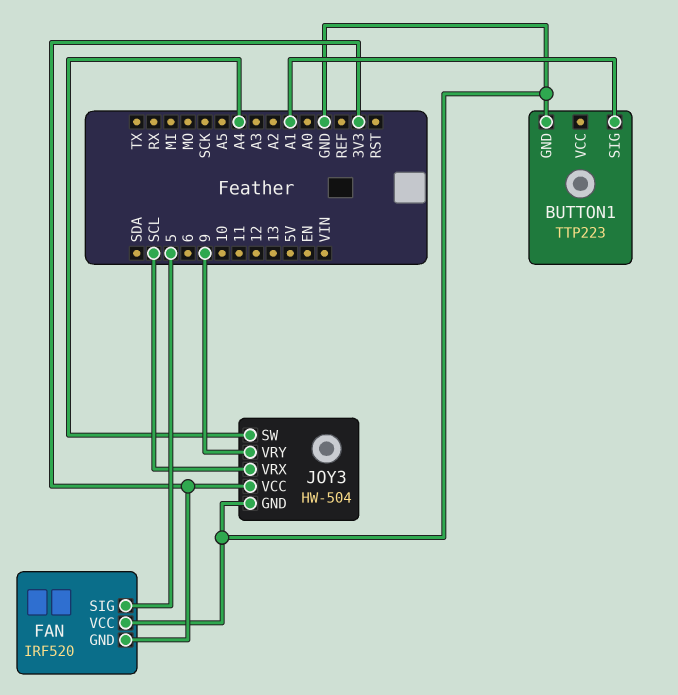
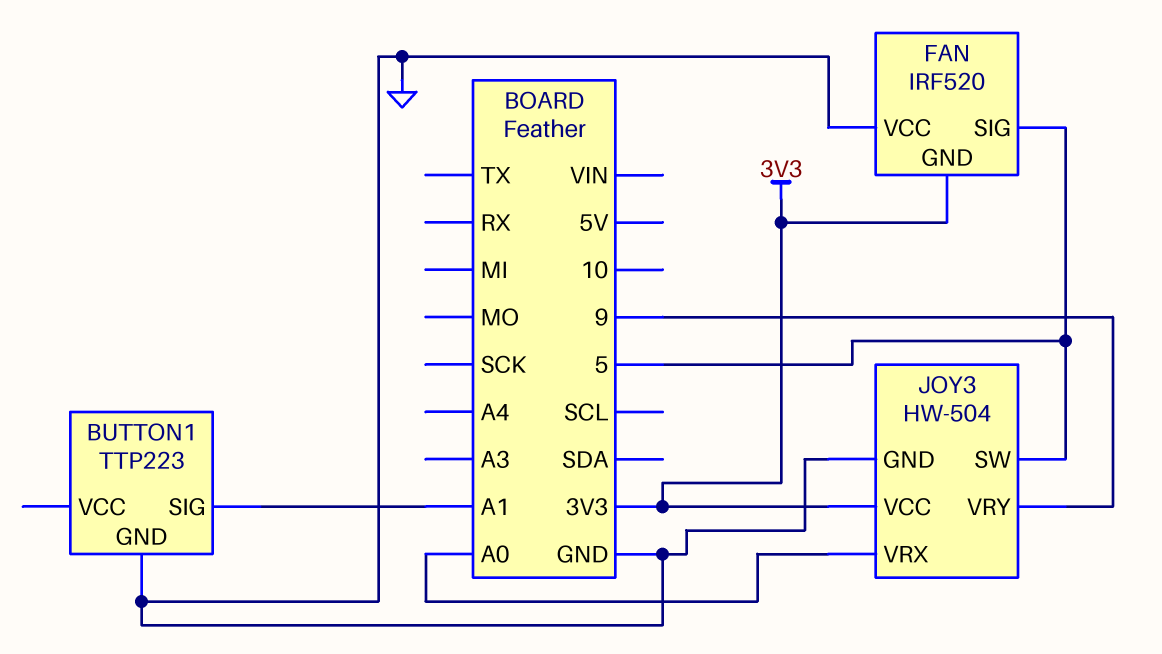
JOY3 pin SW: A4 -> 5
JOY3 pin VRX: SCL -> A0

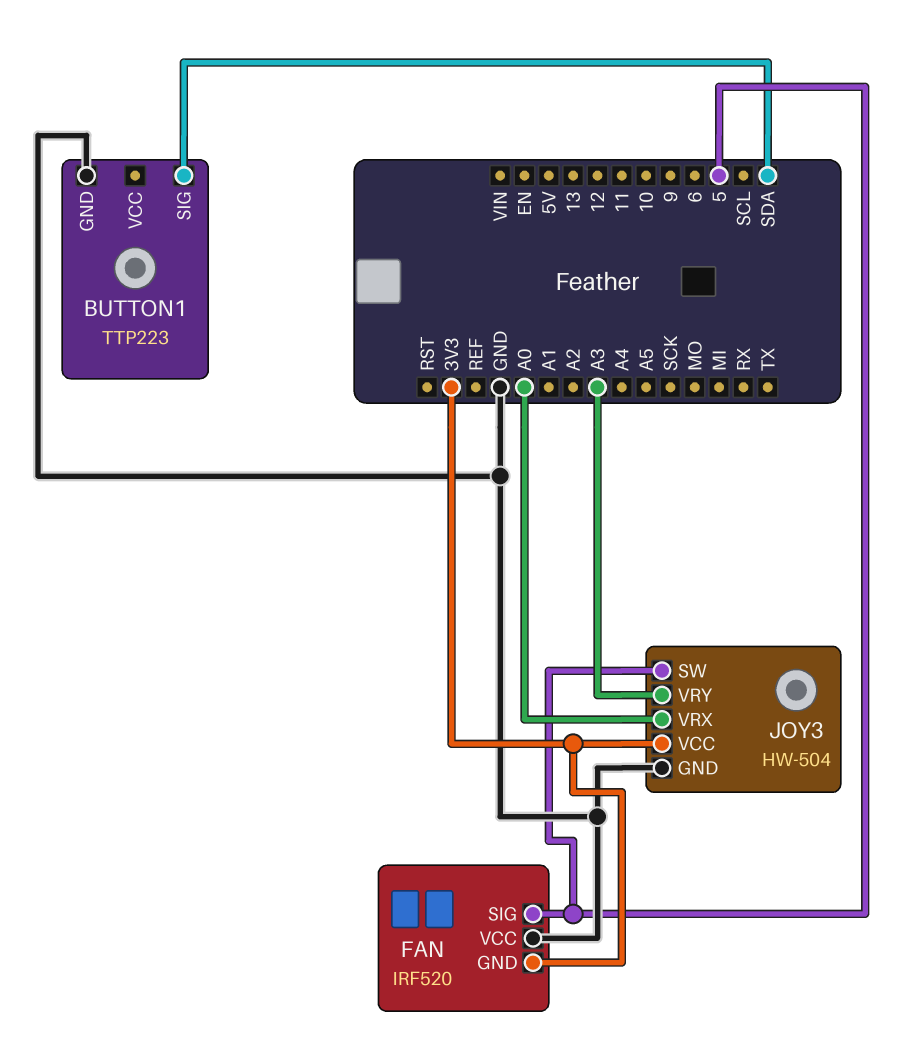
BUTTON1 pin SIG: A1 -> SDA
JOY3 pin VRY: 9 -> A3

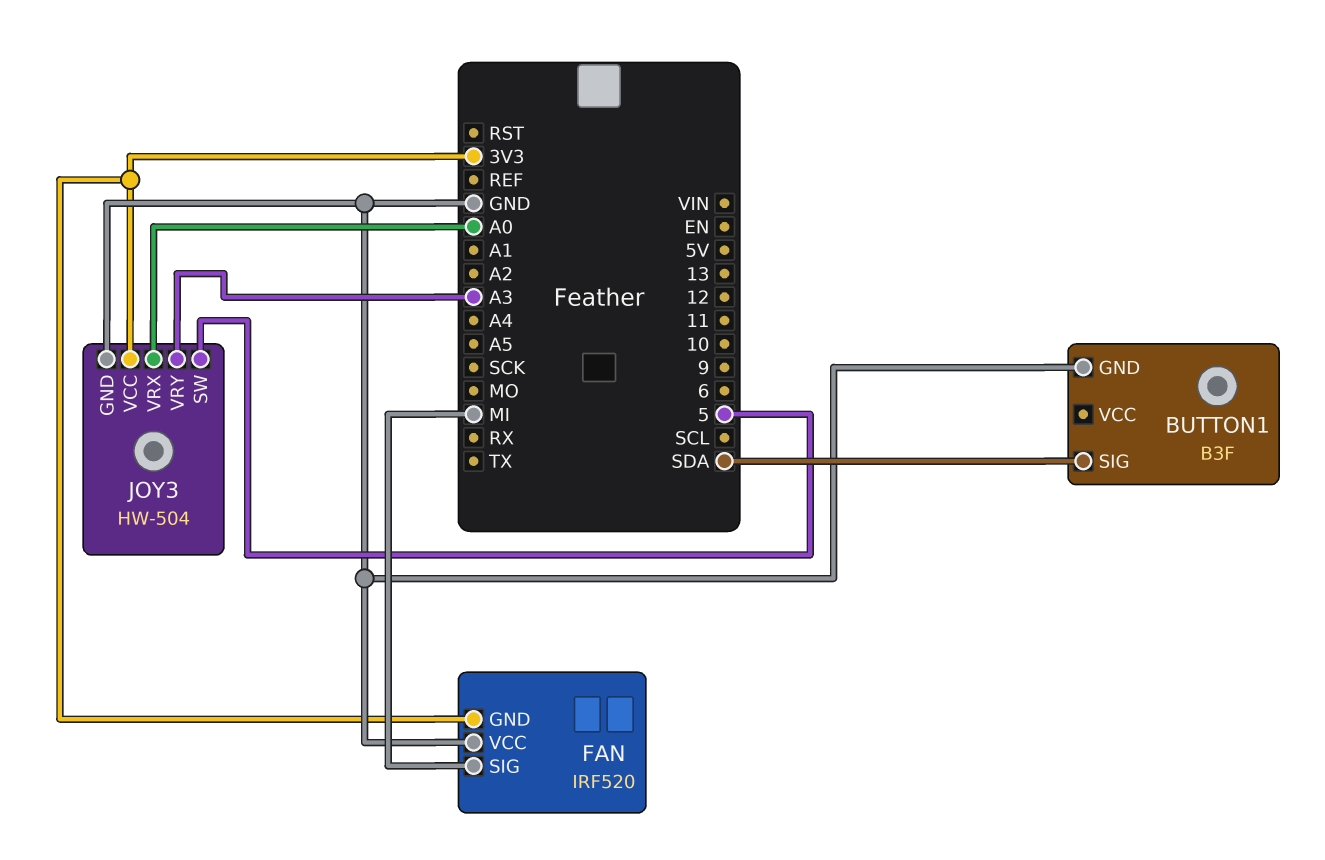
BUTTON1: TTP223 -> B3F
FAN pin SIG: 5 -> MI

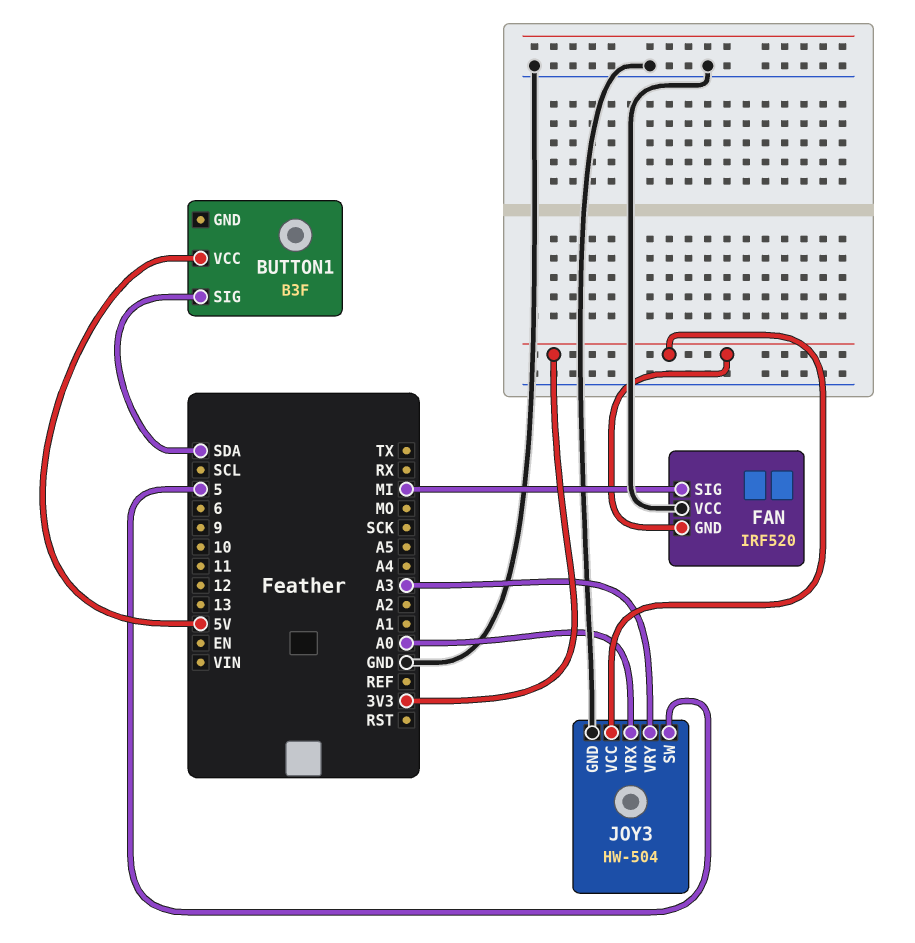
BUTTON1 pin GND: GND -> none
BUTTON1 pin VCC: none -> 5V

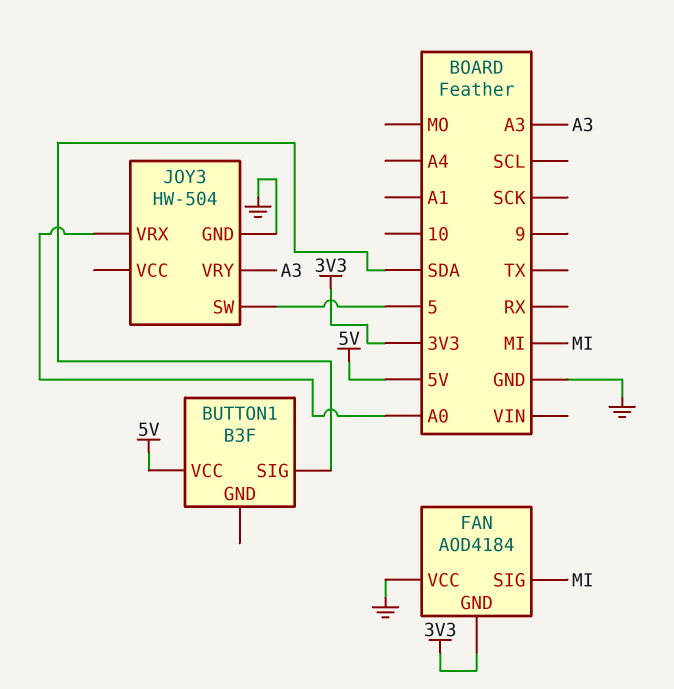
FAN: IRF520 -> AOD4184
JOY3 pin VCC: 3V3 -> none

